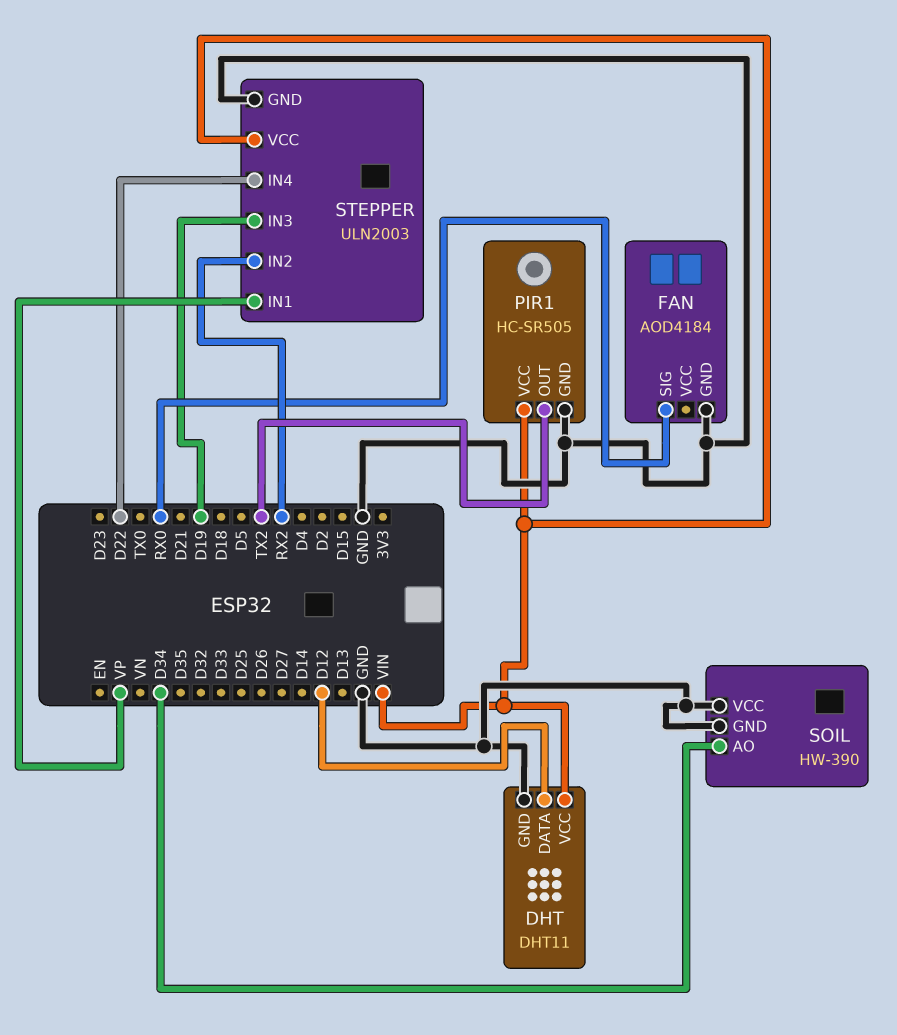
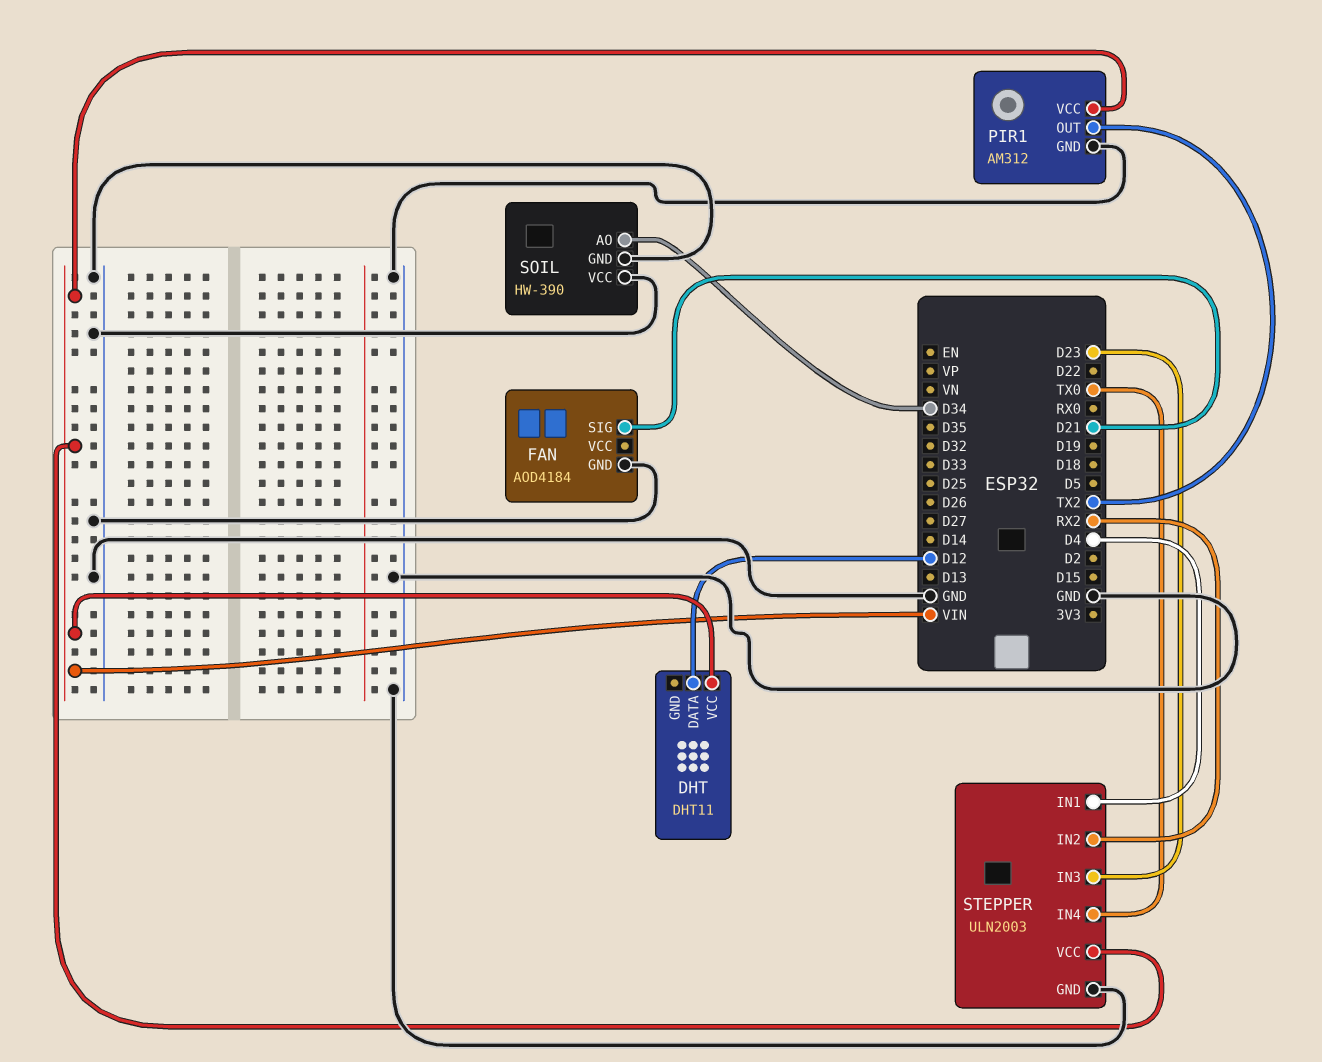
DHT pin GND: GND -> none
FAN pin SIG: RX0 -> D21
PIR1: HC-SR505 -> AM312
STEPPER pin IN1: VP -> D4
STEPPER pin IN3: D19 -> D23
STEPPER pin IN4: D22 -> TX0

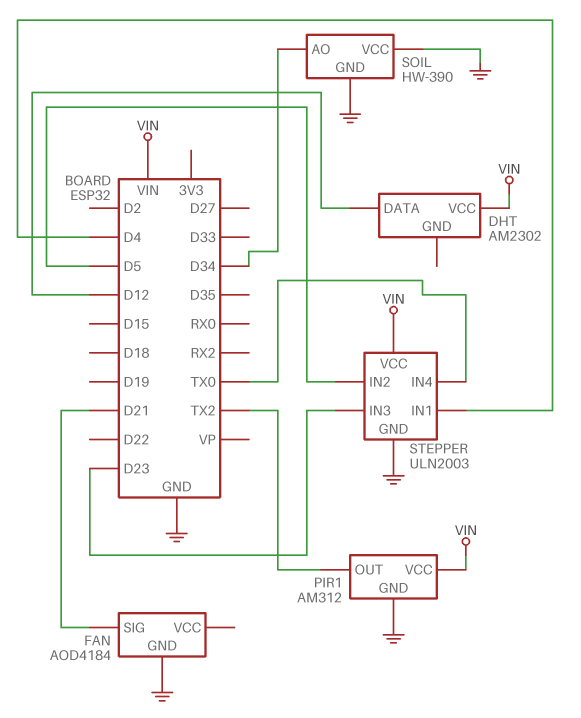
DHT: DHT11 -> AM2302
STEPPER pin IN2: RX2 -> D5

